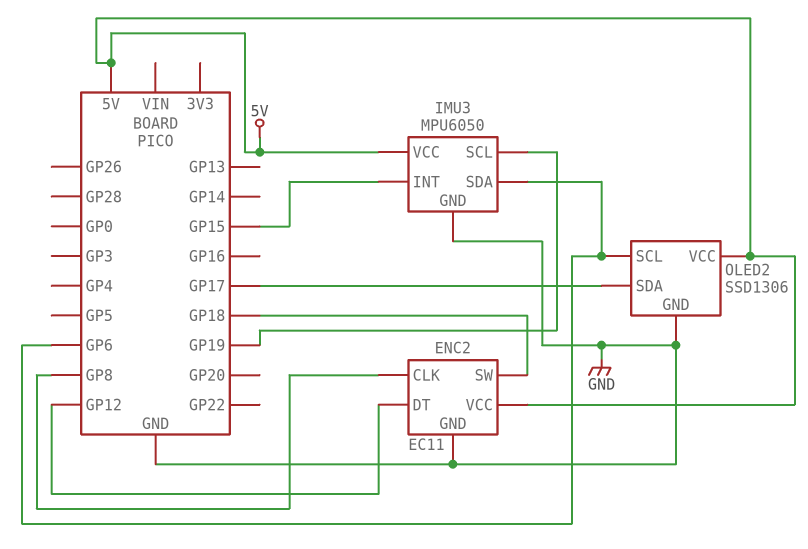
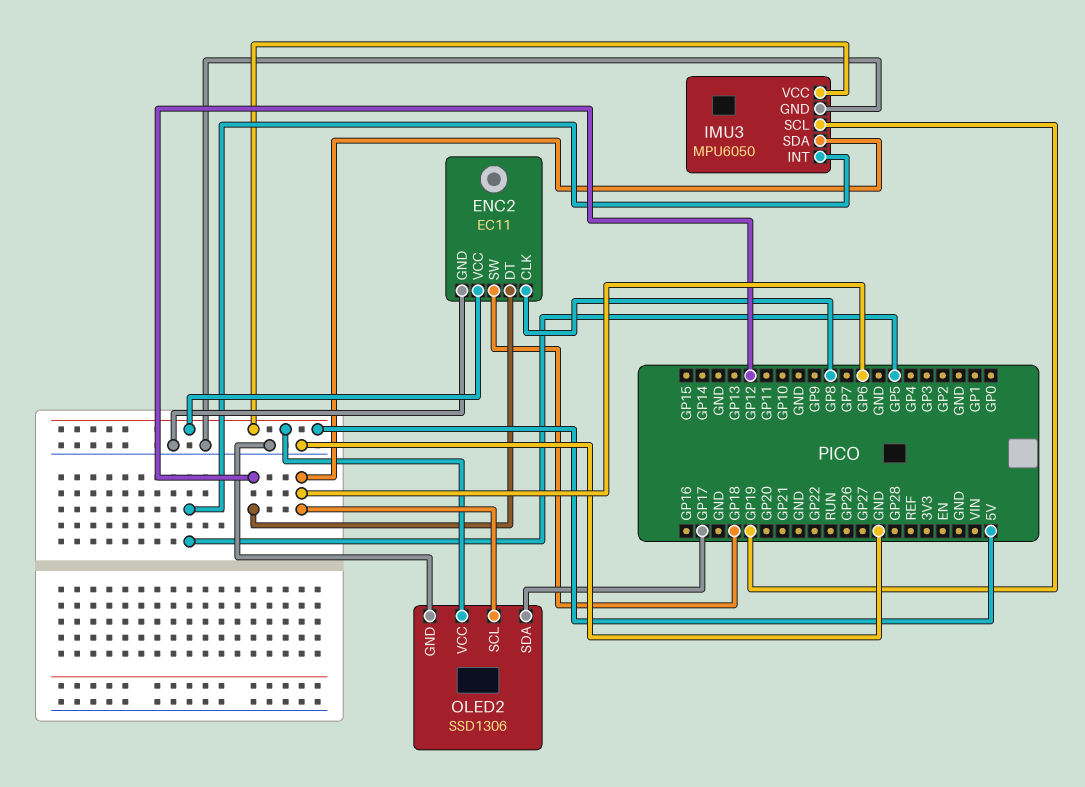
IMU3 pin INT: GP15 -> GP5

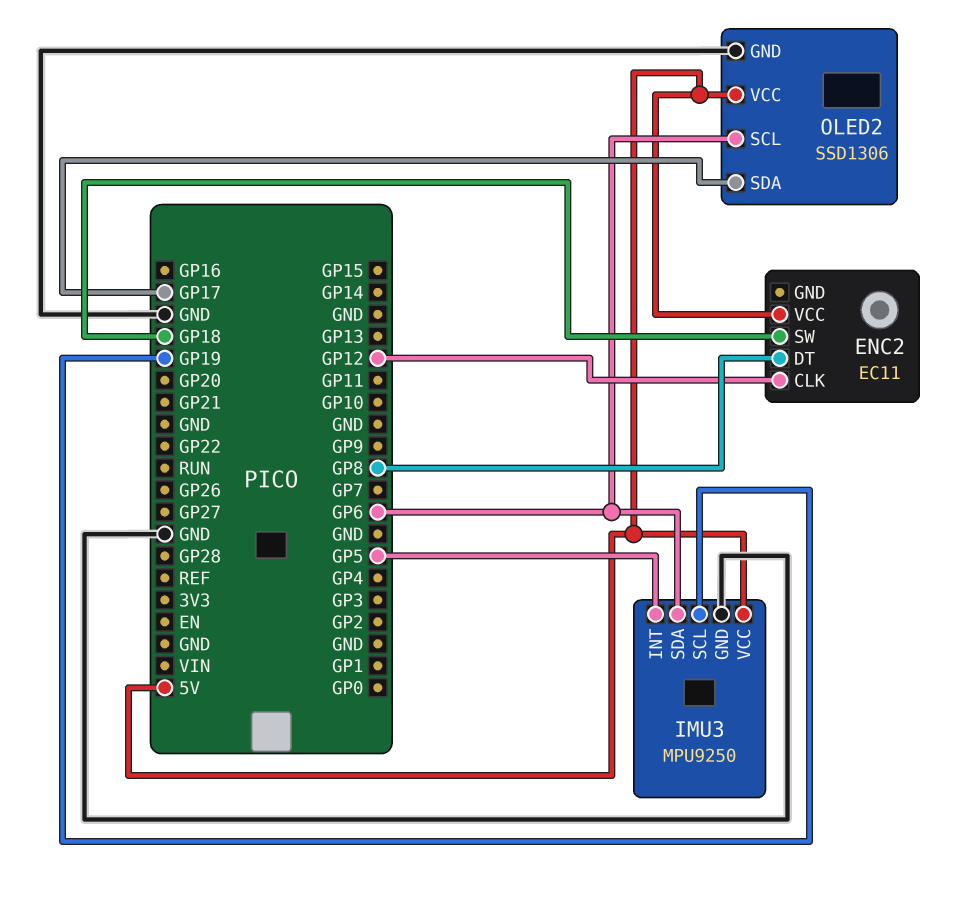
ENC2 pin CLK: GP8 -> GP12
ENC2 pin DT: GP12 -> GP8
ENC2 pin GND: GND -> none
IMU3: MPU6050 -> MPU9250

